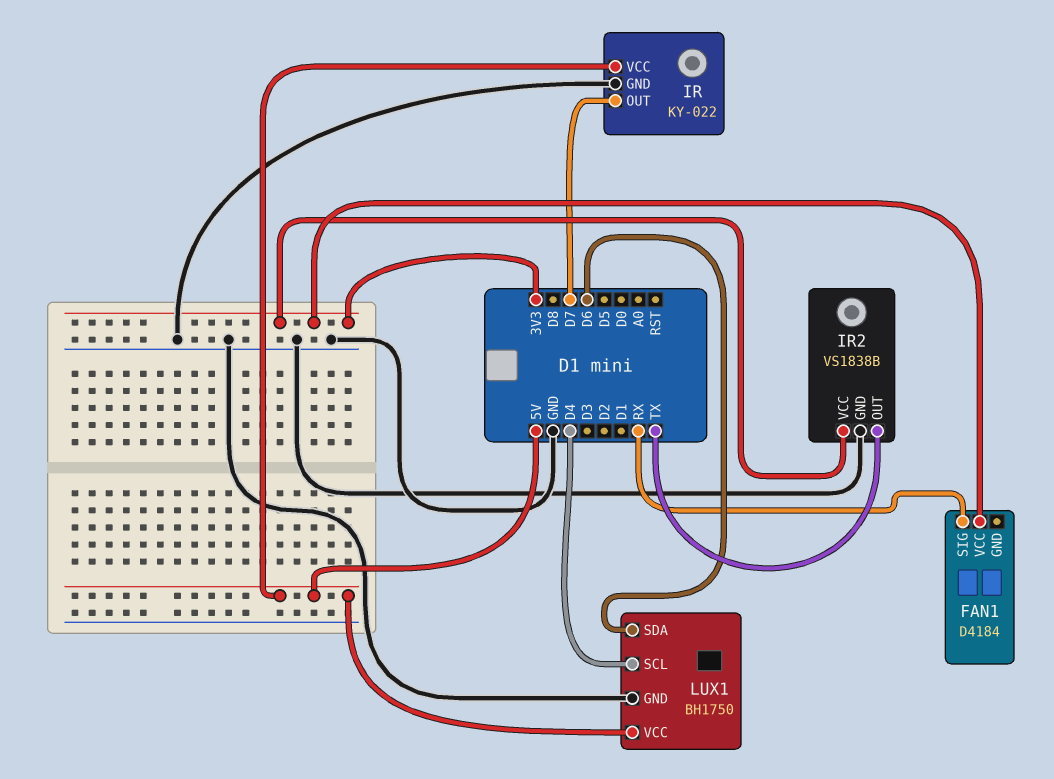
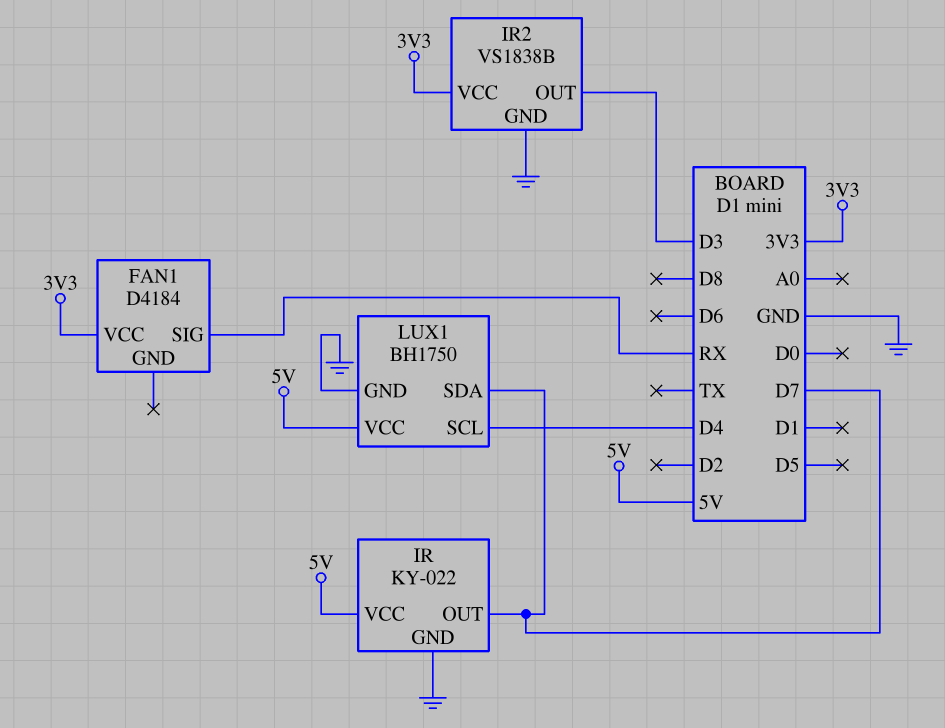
IR2 pin OUT: TX -> D3
LUX1 pin SDA: D6 -> D7

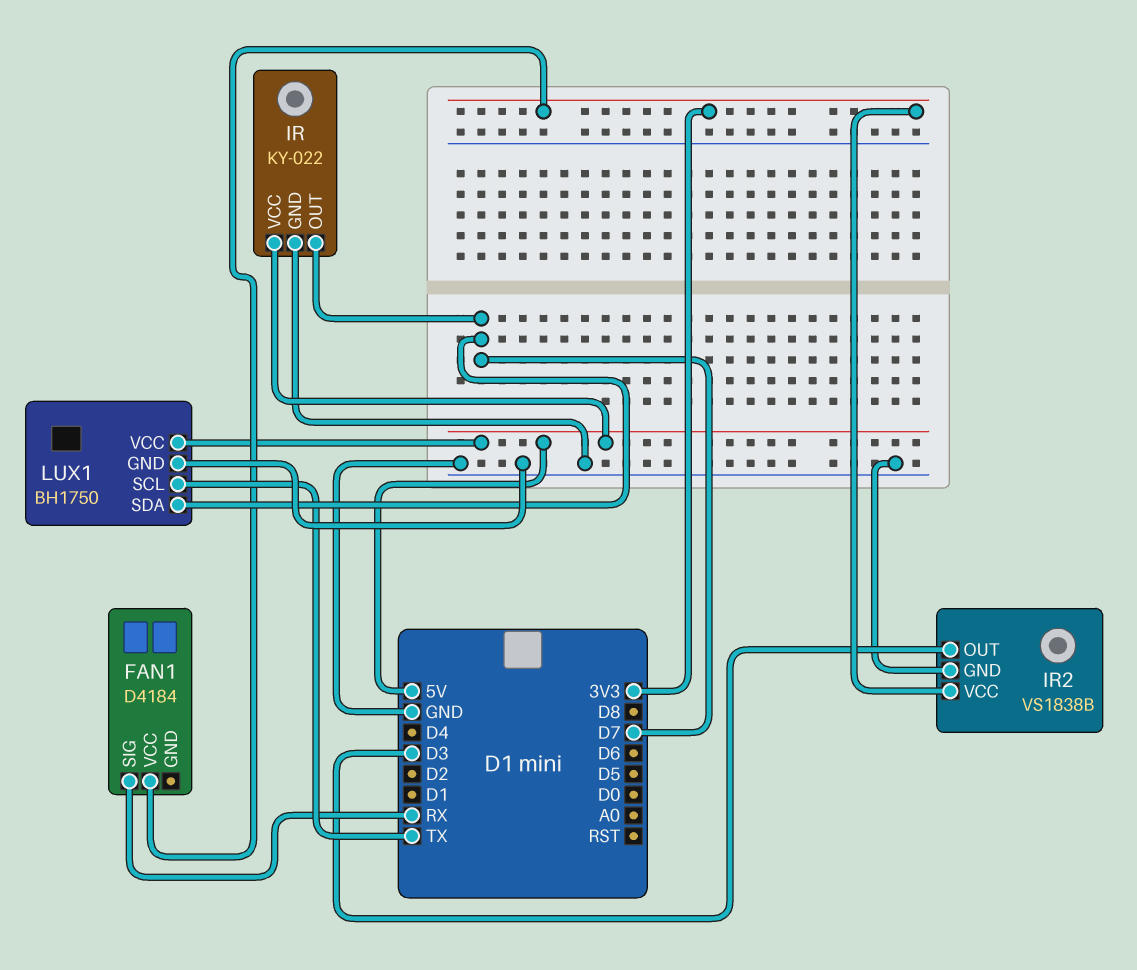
LUX1 pin SCL: D4 -> TX

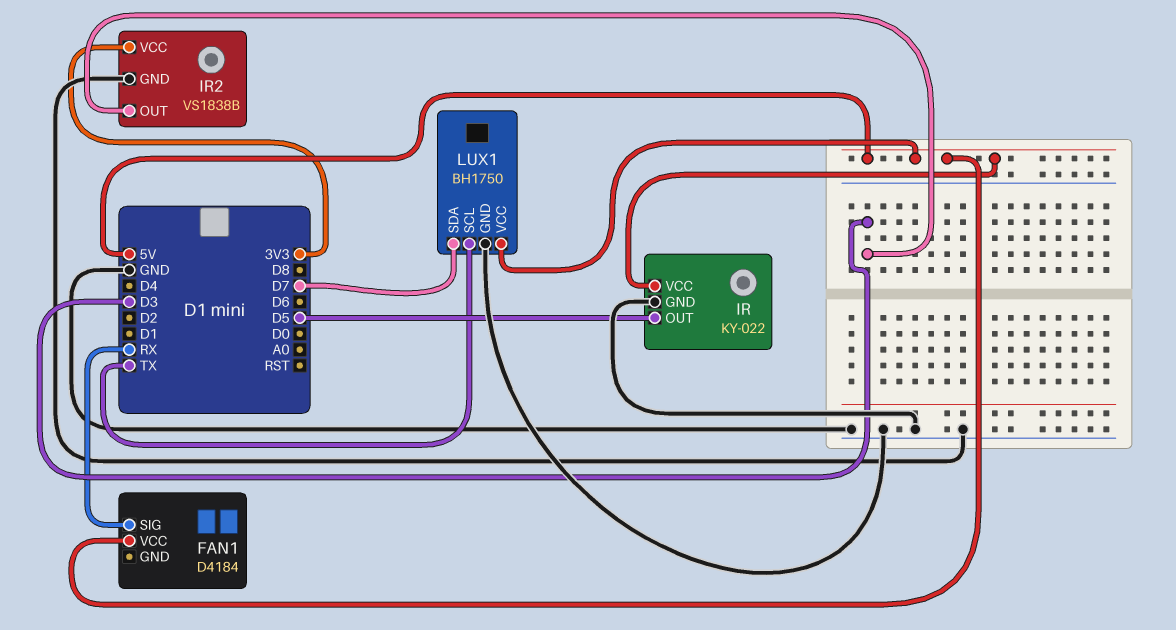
FAN1 pin VCC: 3V3 -> 5V
IR pin OUT: D7 -> D5

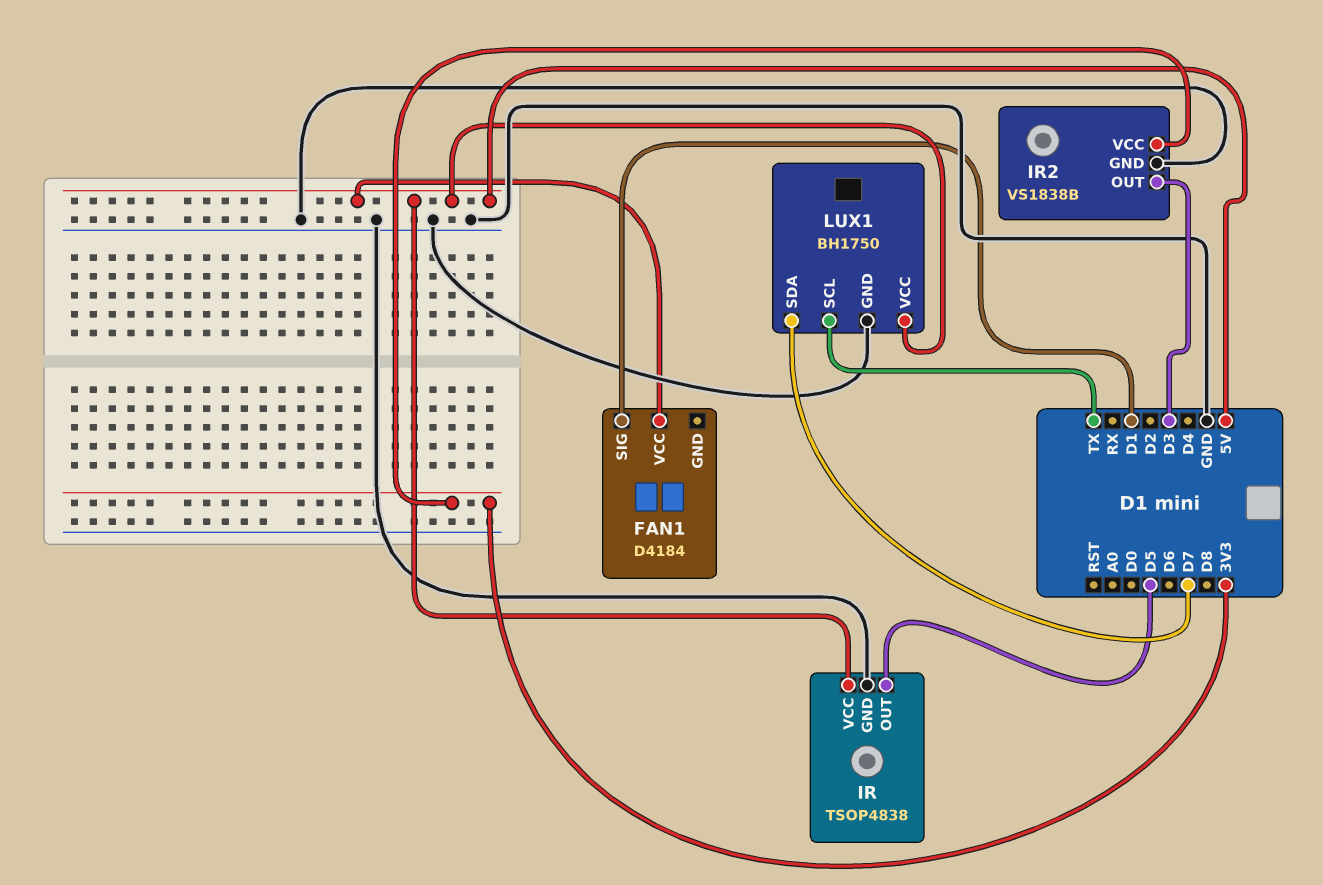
FAN1 pin SIG: RX -> D1
IR: KY-022 -> TSOP4838

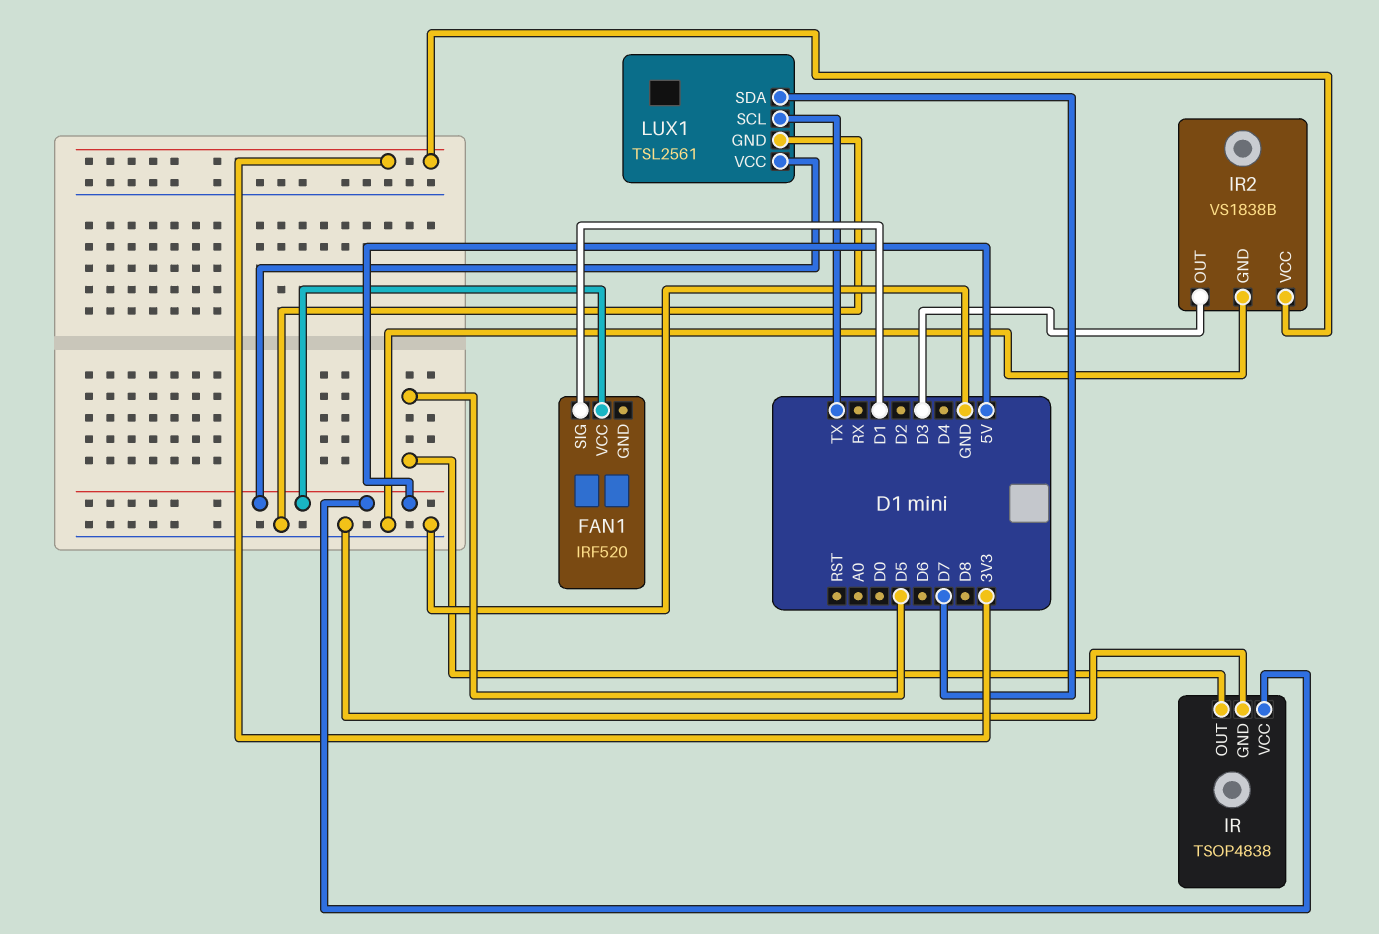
FAN1: D4184 -> IRF520
LUX1: BH1750 -> TSL2561

